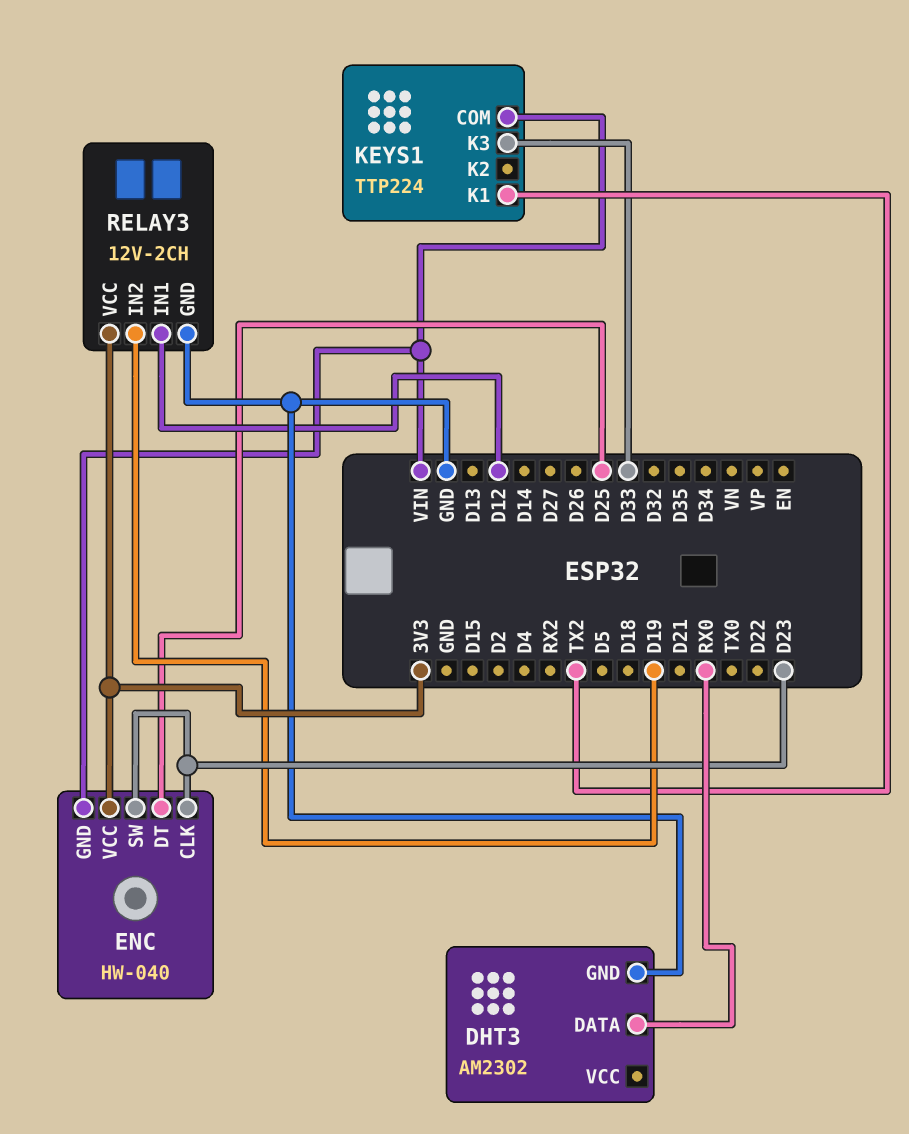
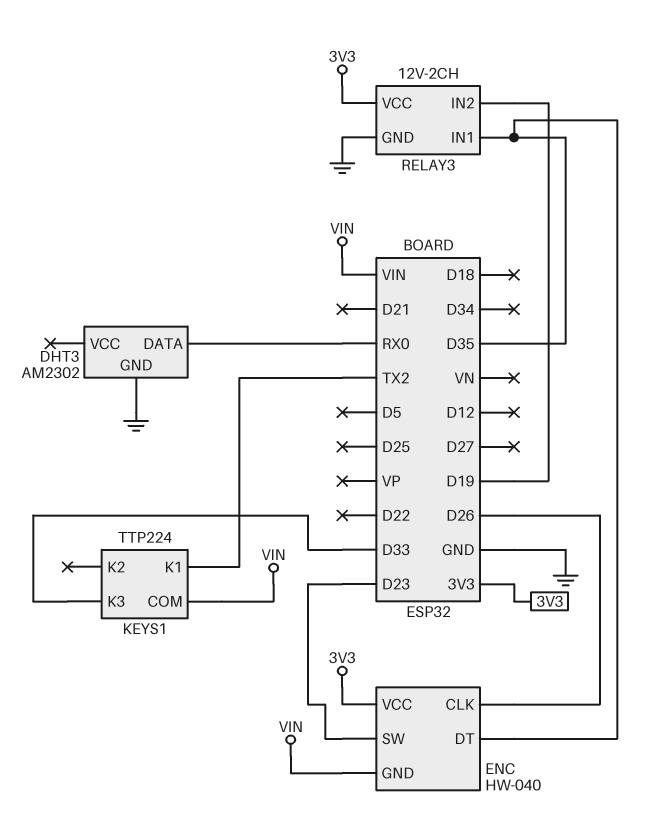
ENC pin CLK: D23 -> D26
ENC pin DT: D25 -> D35
RELAY3 pin IN1: D12 -> D35

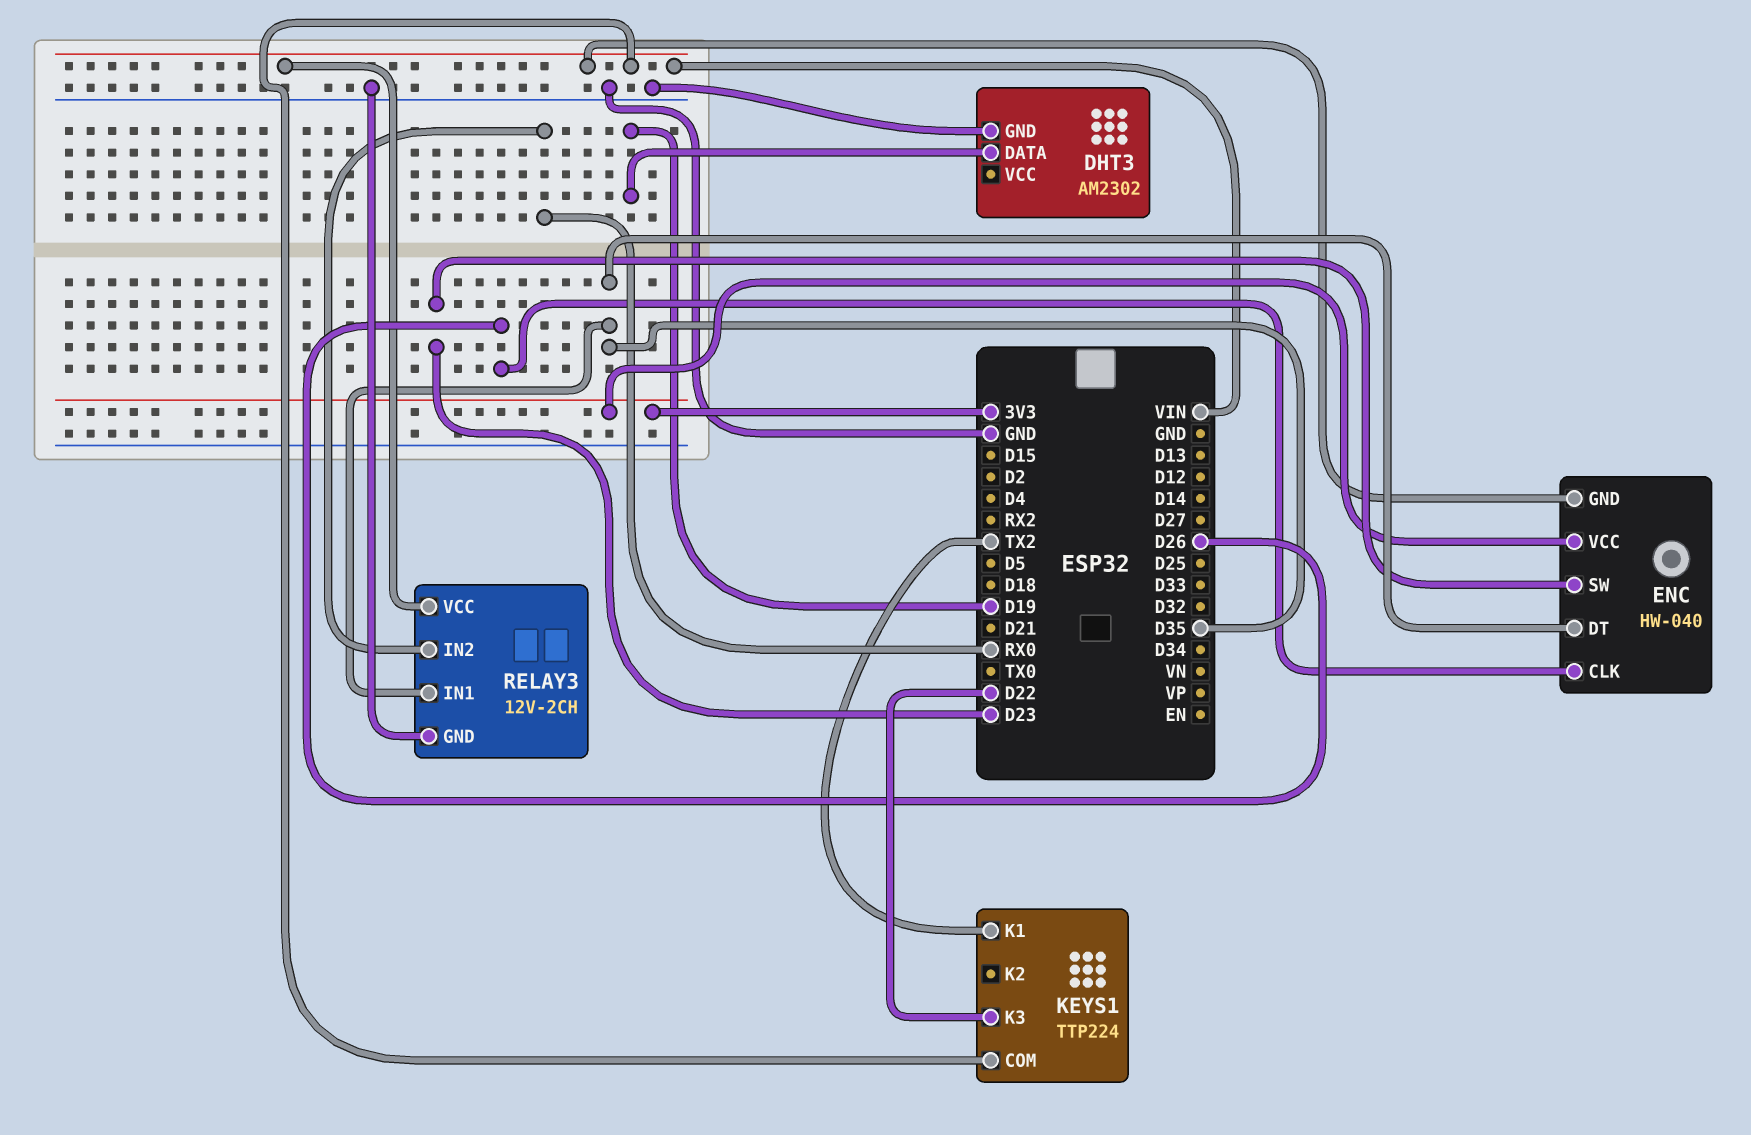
DHT3 pin DATA: RX0 -> D19
KEYS1 pin K3: D33 -> D22
RELAY3 pin IN2: D19 -> RX0
RELAY3 pin VCC: 3V3 -> VIN

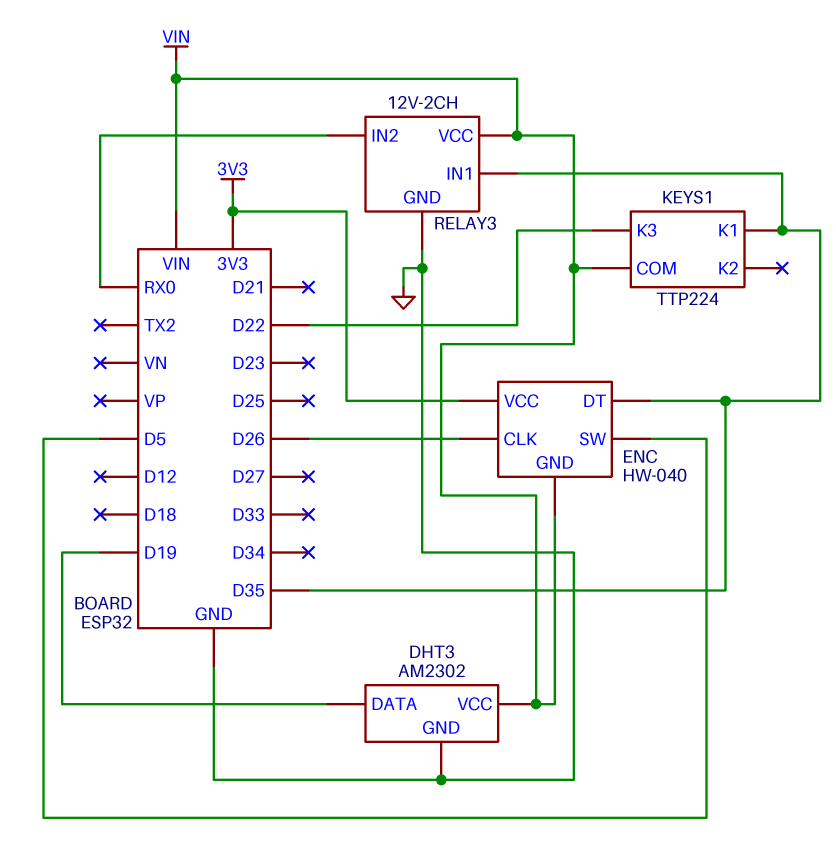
DHT3 pin VCC: none -> VIN
ENC pin SW: D23 -> D5
KEYS1 pin K1: TX2 -> D35

